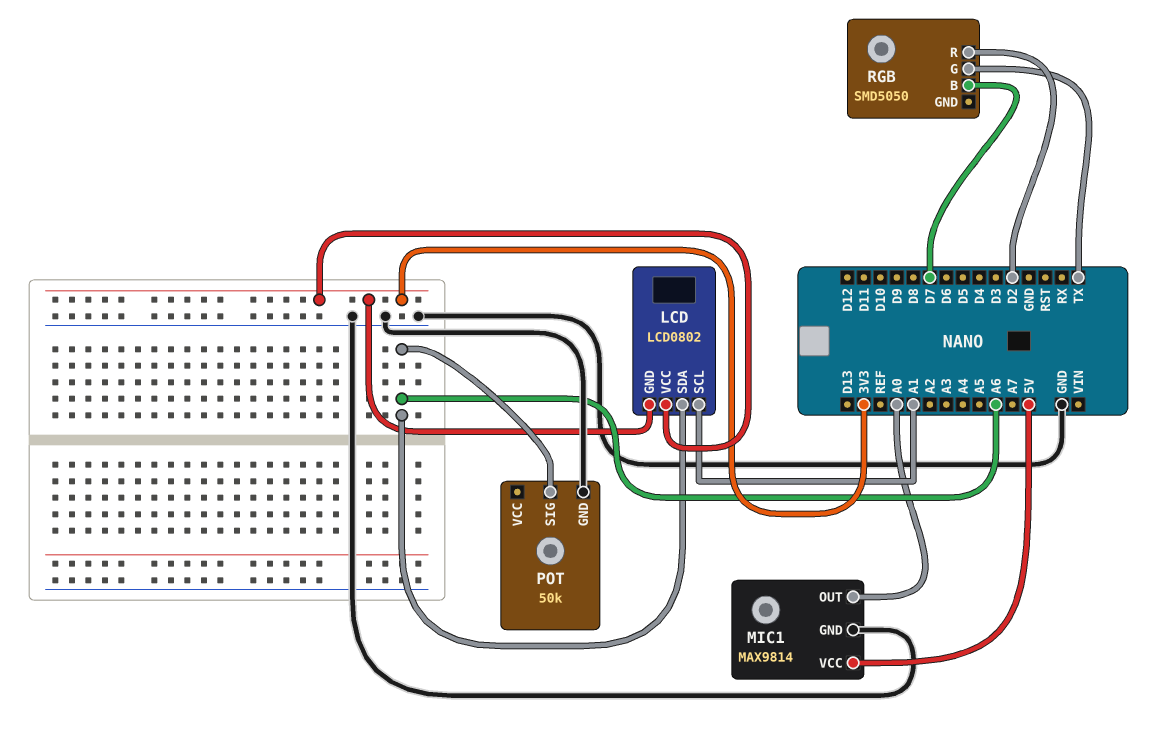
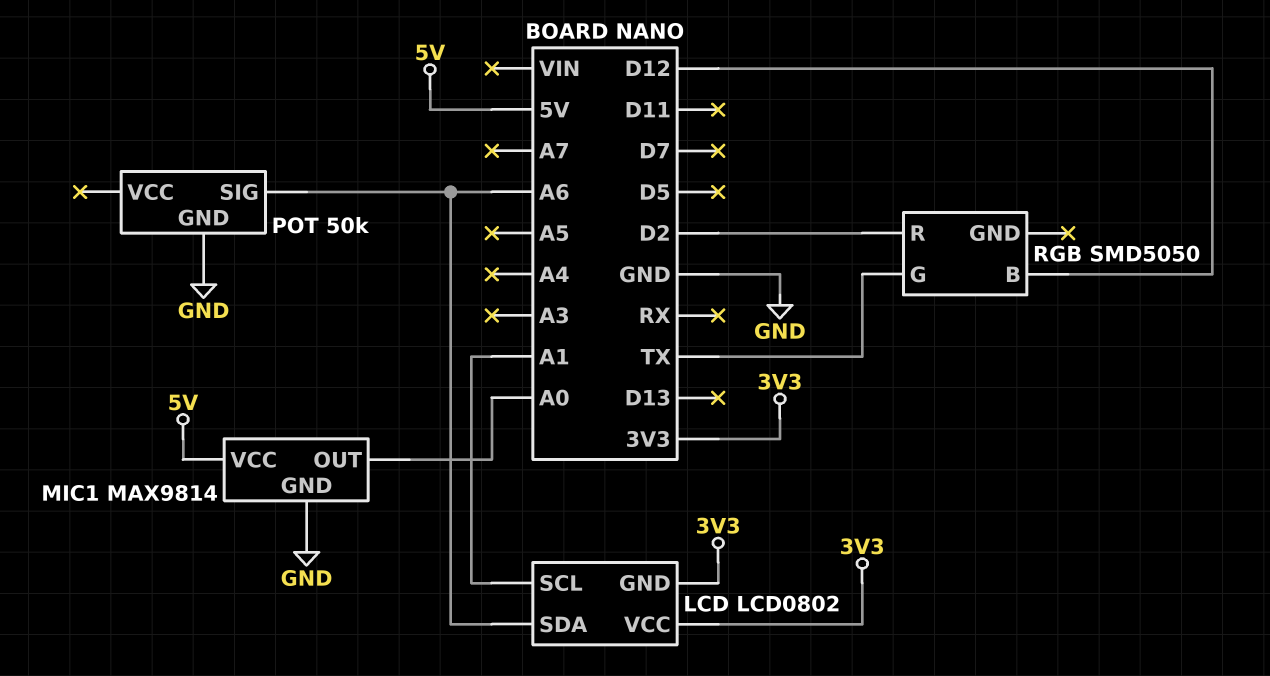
RGB pin B: D7 -> D12

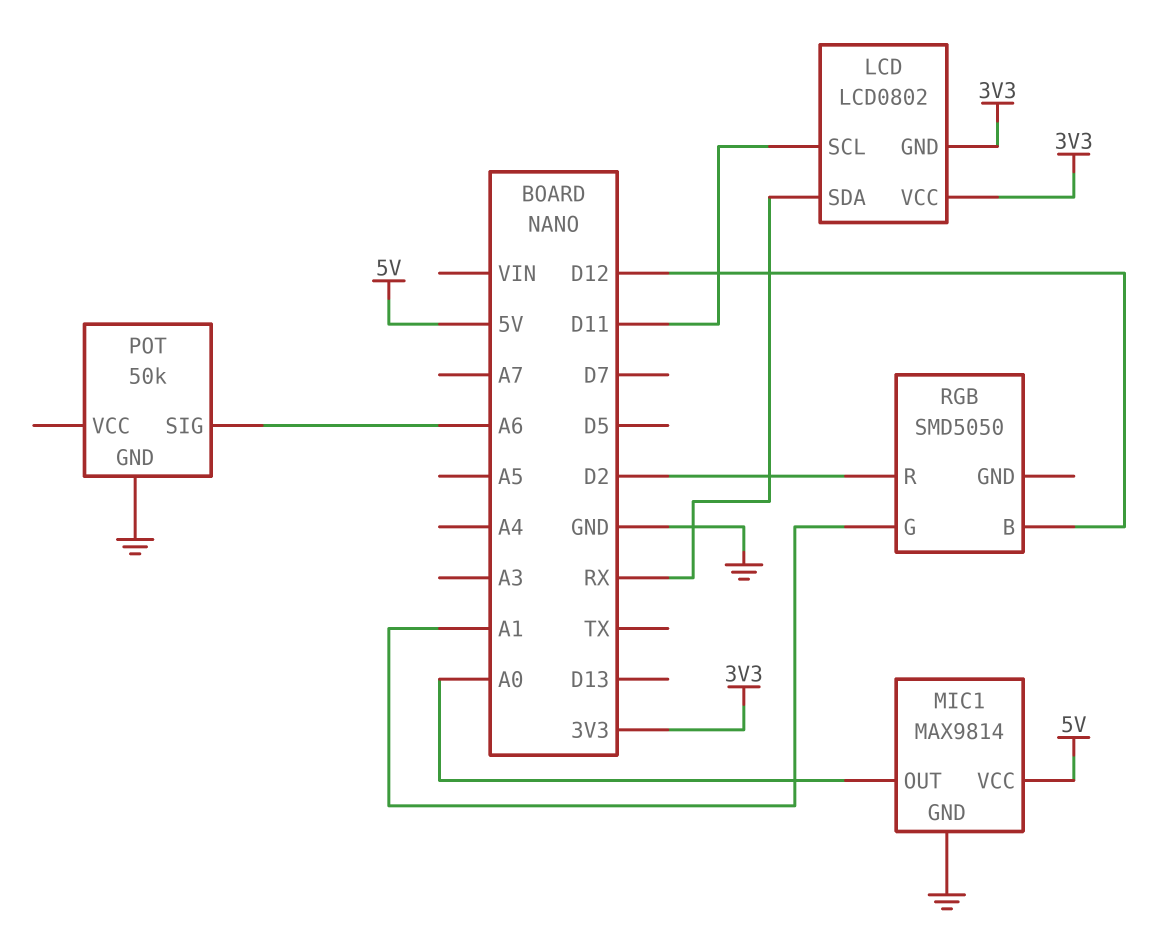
LCD pin SCL: A1 -> D11
LCD pin SDA: A6 -> RX
RGB pin G: TX -> A1

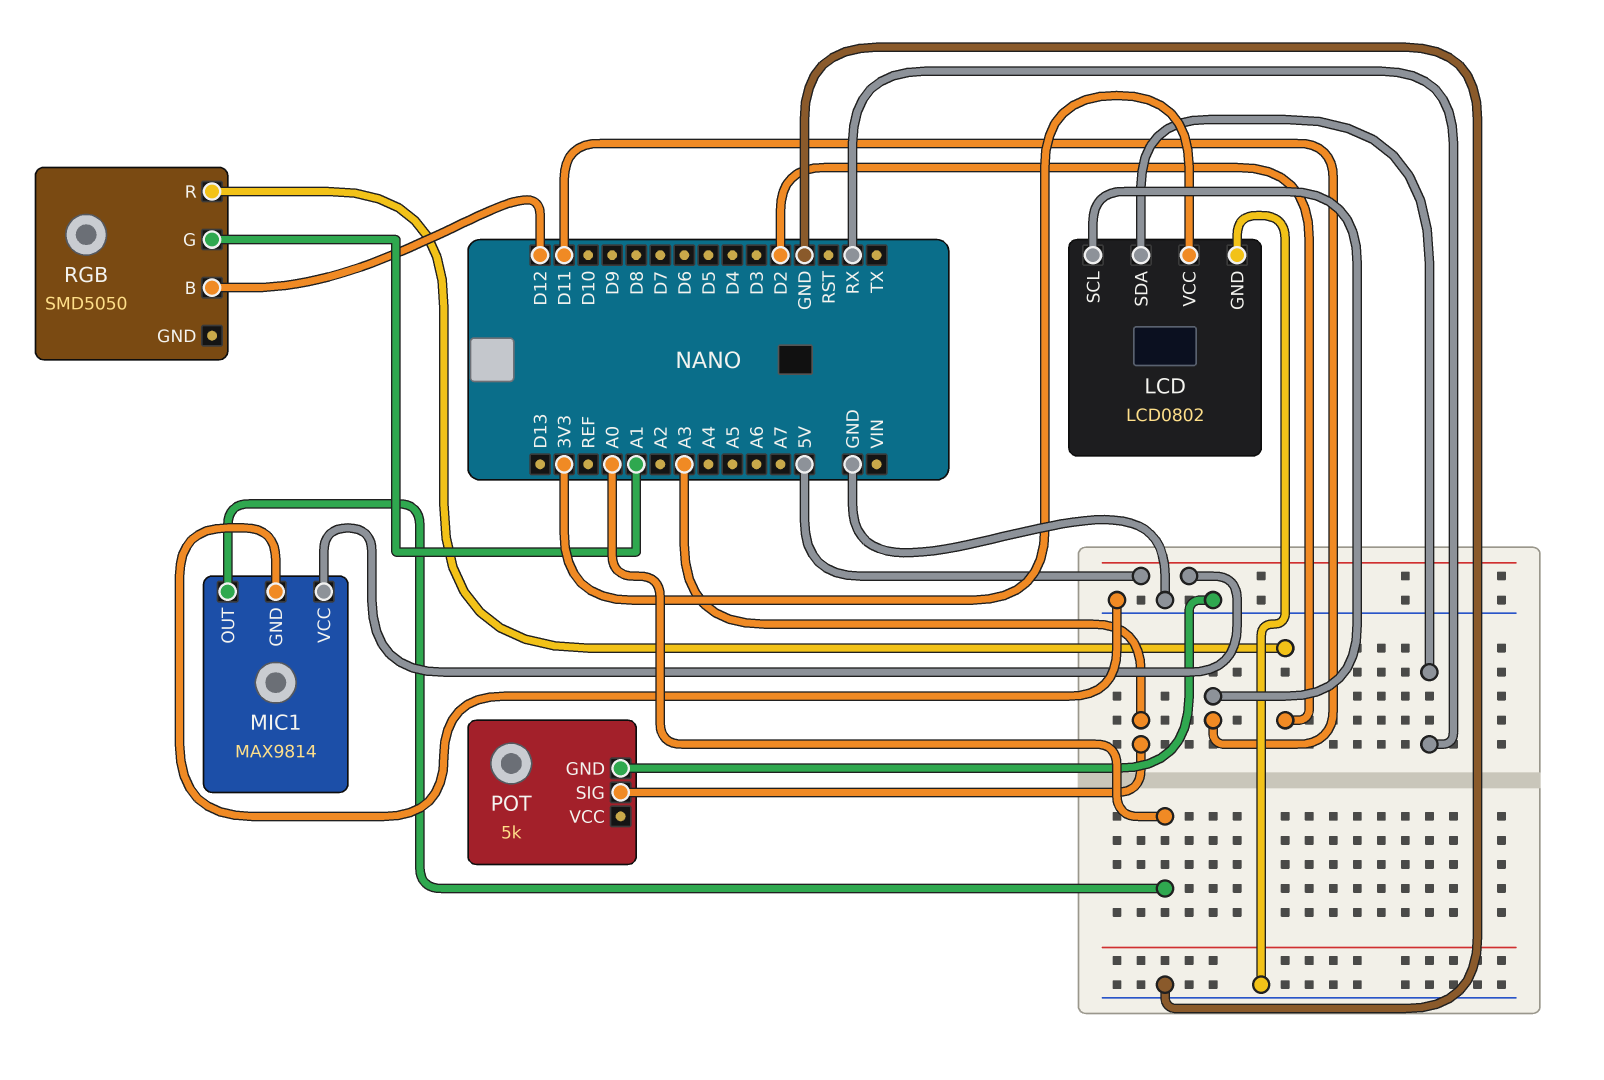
LCD pin GND: 3V3 -> GND
POT: 50k -> 5k
POT pin SIG: A6 -> A3

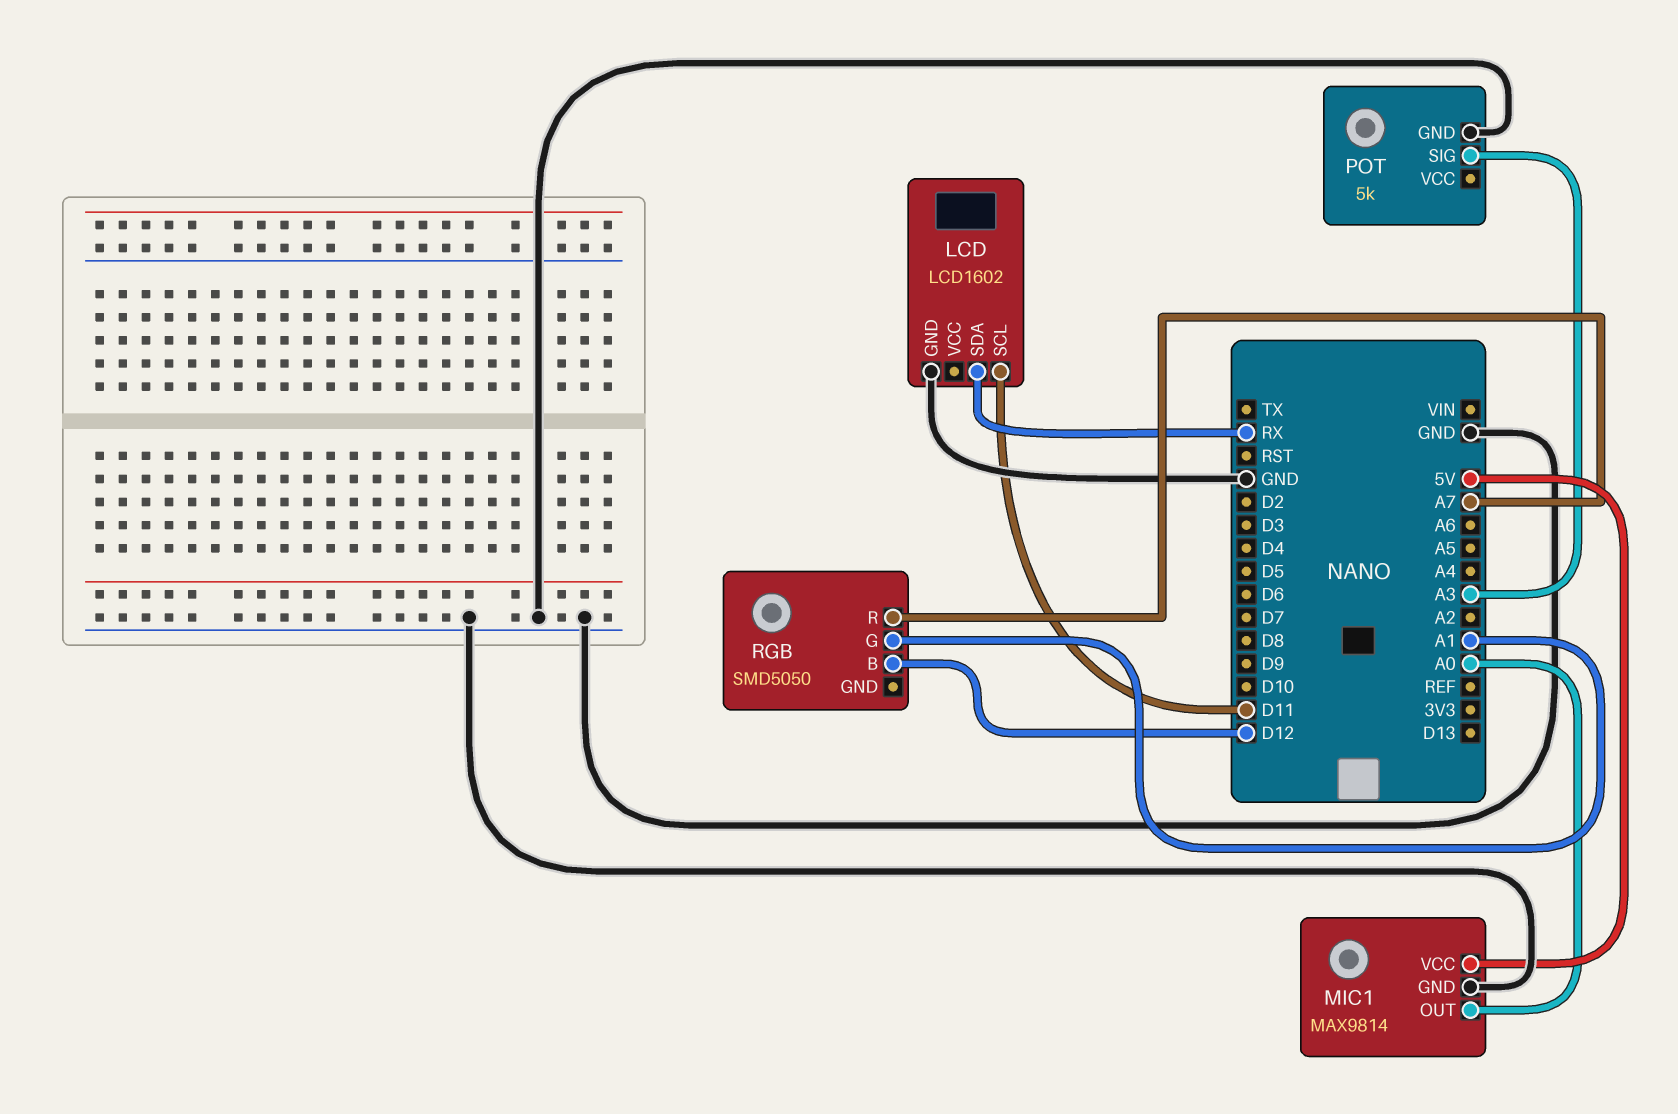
LCD: LCD0802 -> LCD1602
LCD pin VCC: 3V3 -> none
RGB pin R: D2 -> A7

